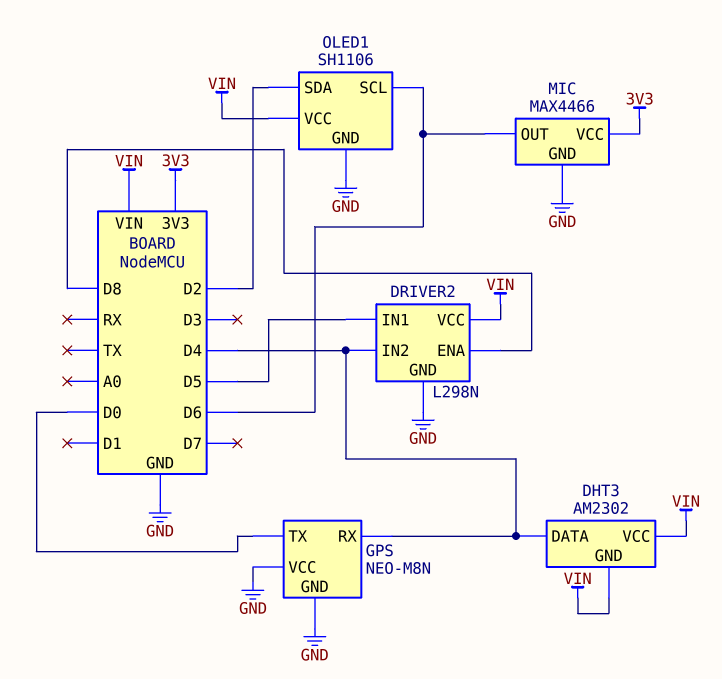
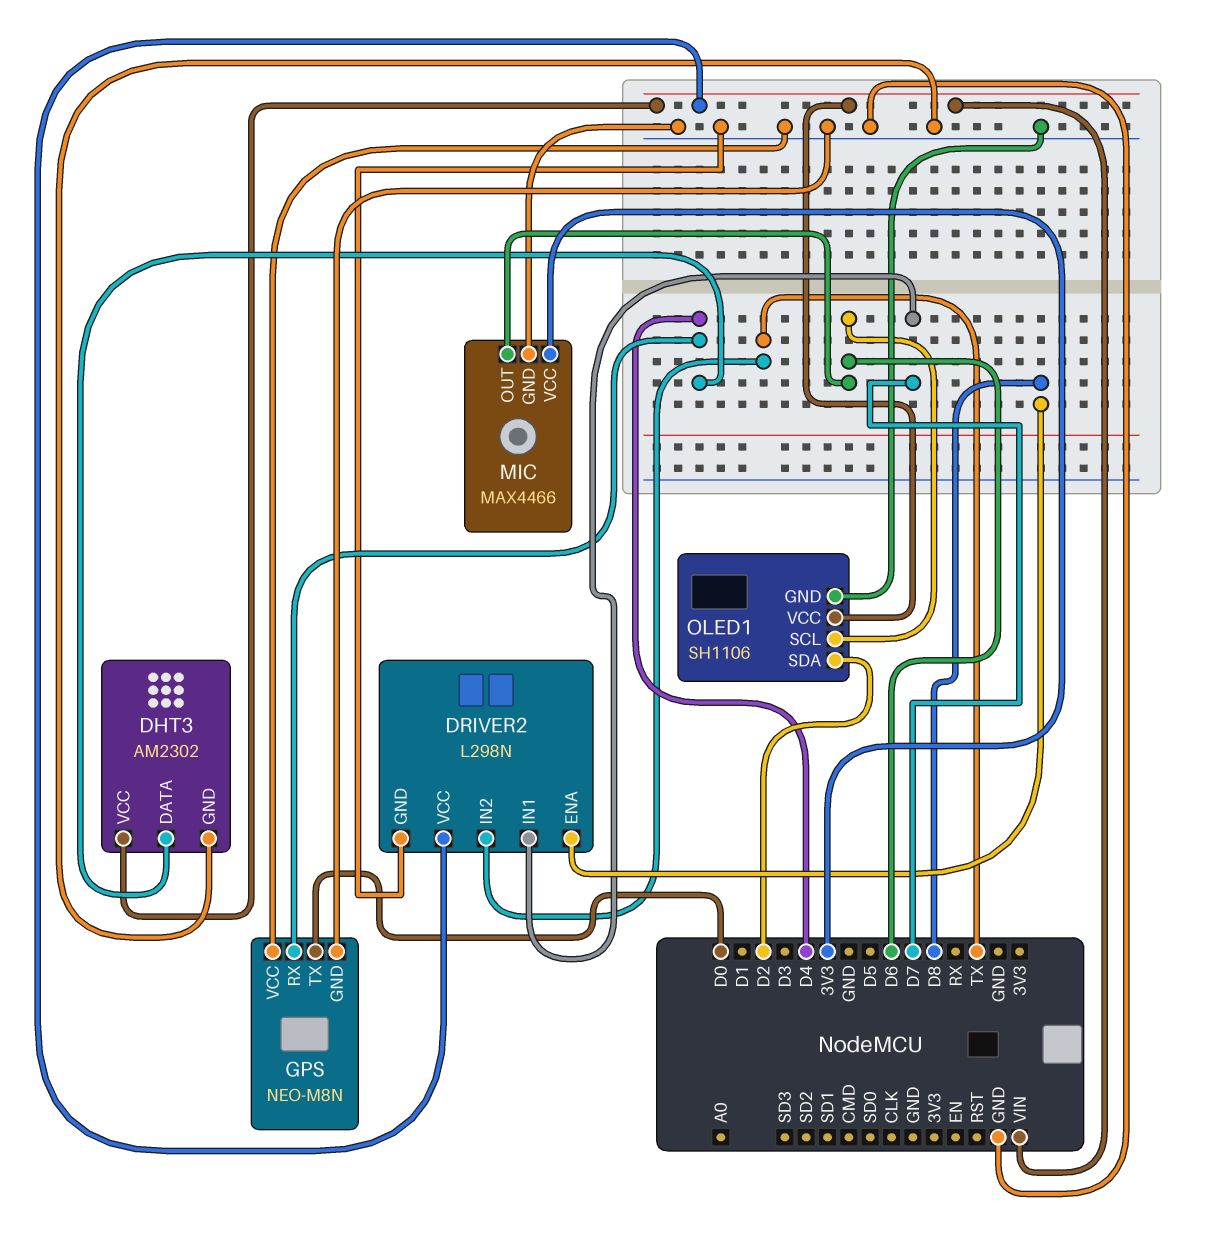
DHT3 pin GND: VIN -> GND
DRIVER2 pin IN1: D5 -> D7
DRIVER2 pin IN2: D4 -> TX

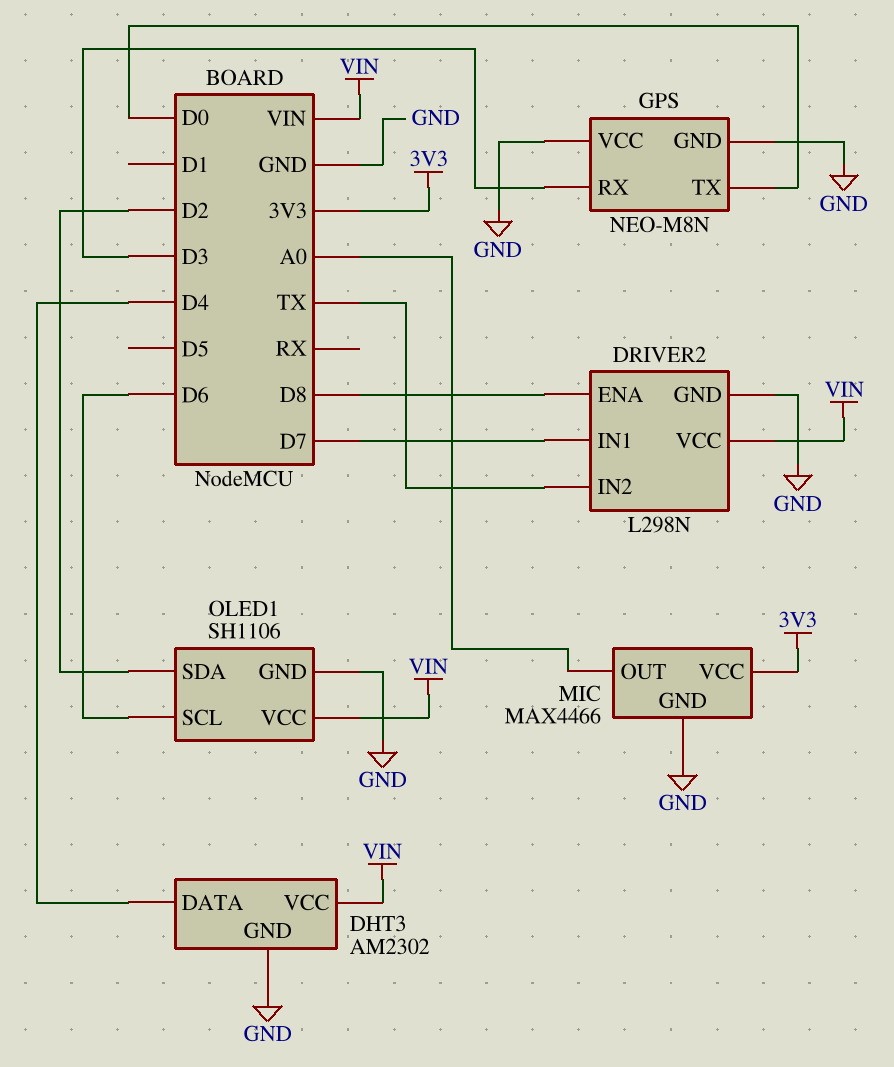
GPS pin RX: D4 -> D3
MIC pin OUT: D6 -> A0

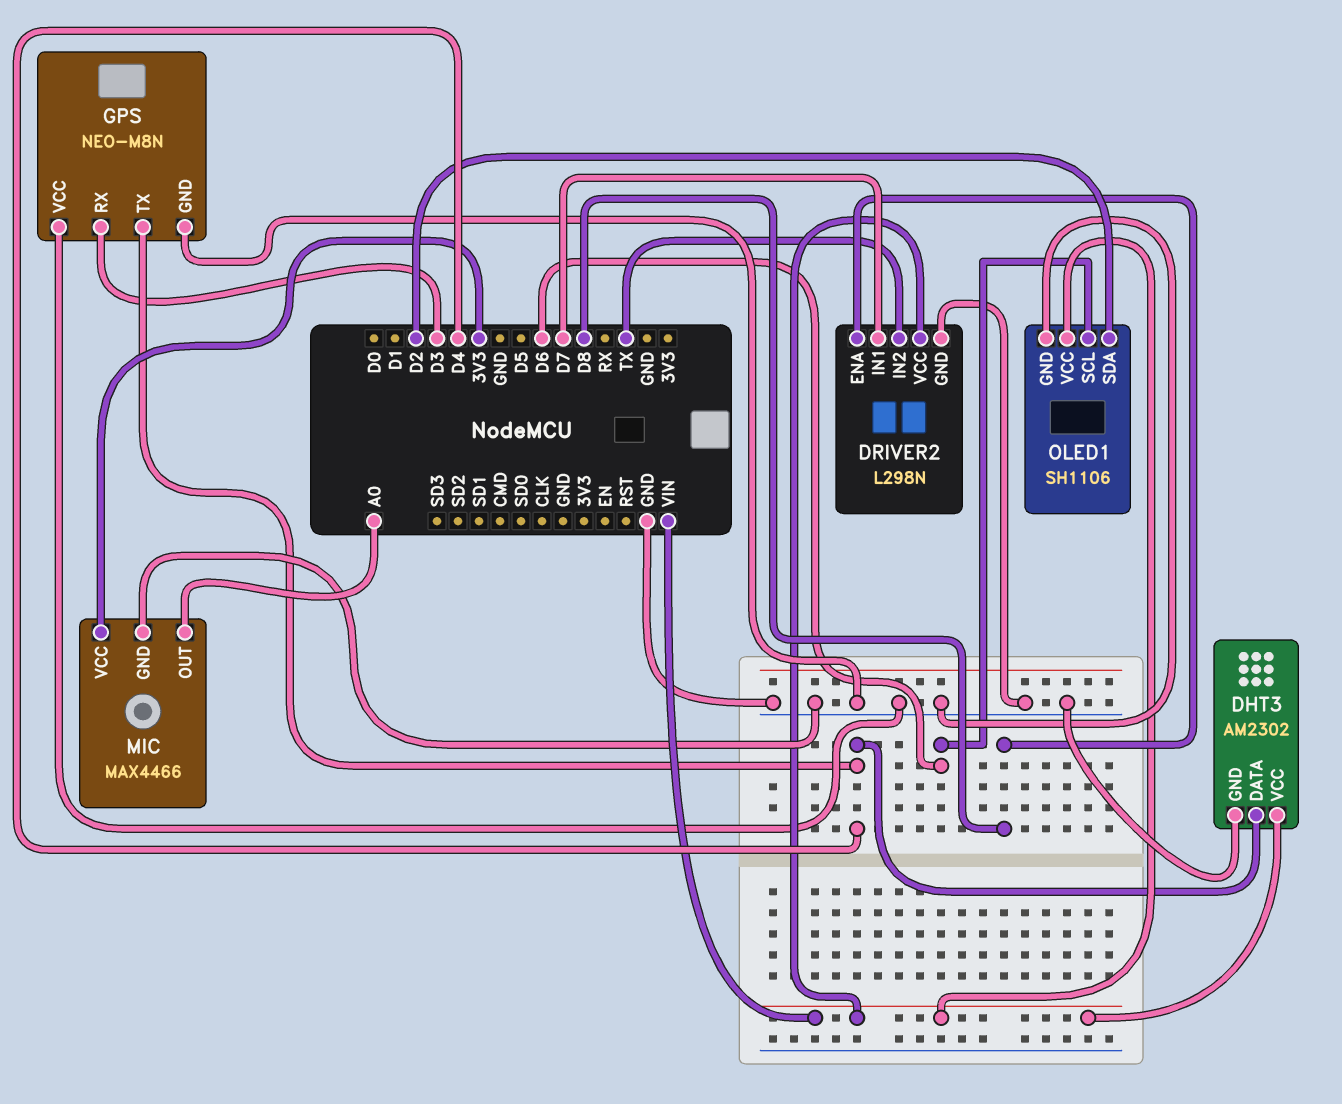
GPS pin TX: D0 -> D4

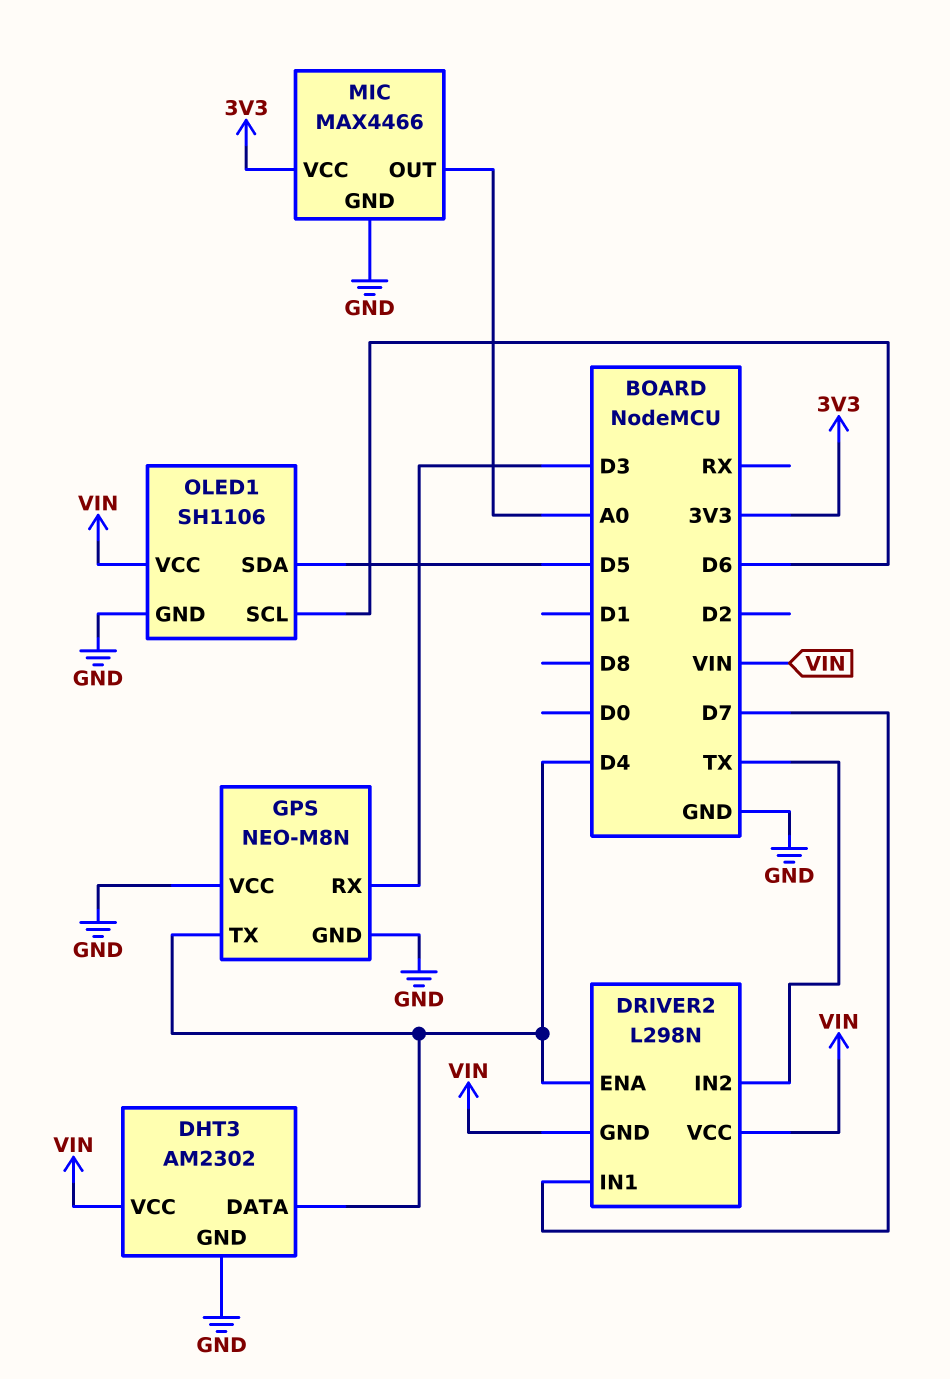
DRIVER2 pin ENA: D8 -> D4
DRIVER2 pin GND: GND -> VIN
OLED1 pin SDA: D2 -> D5

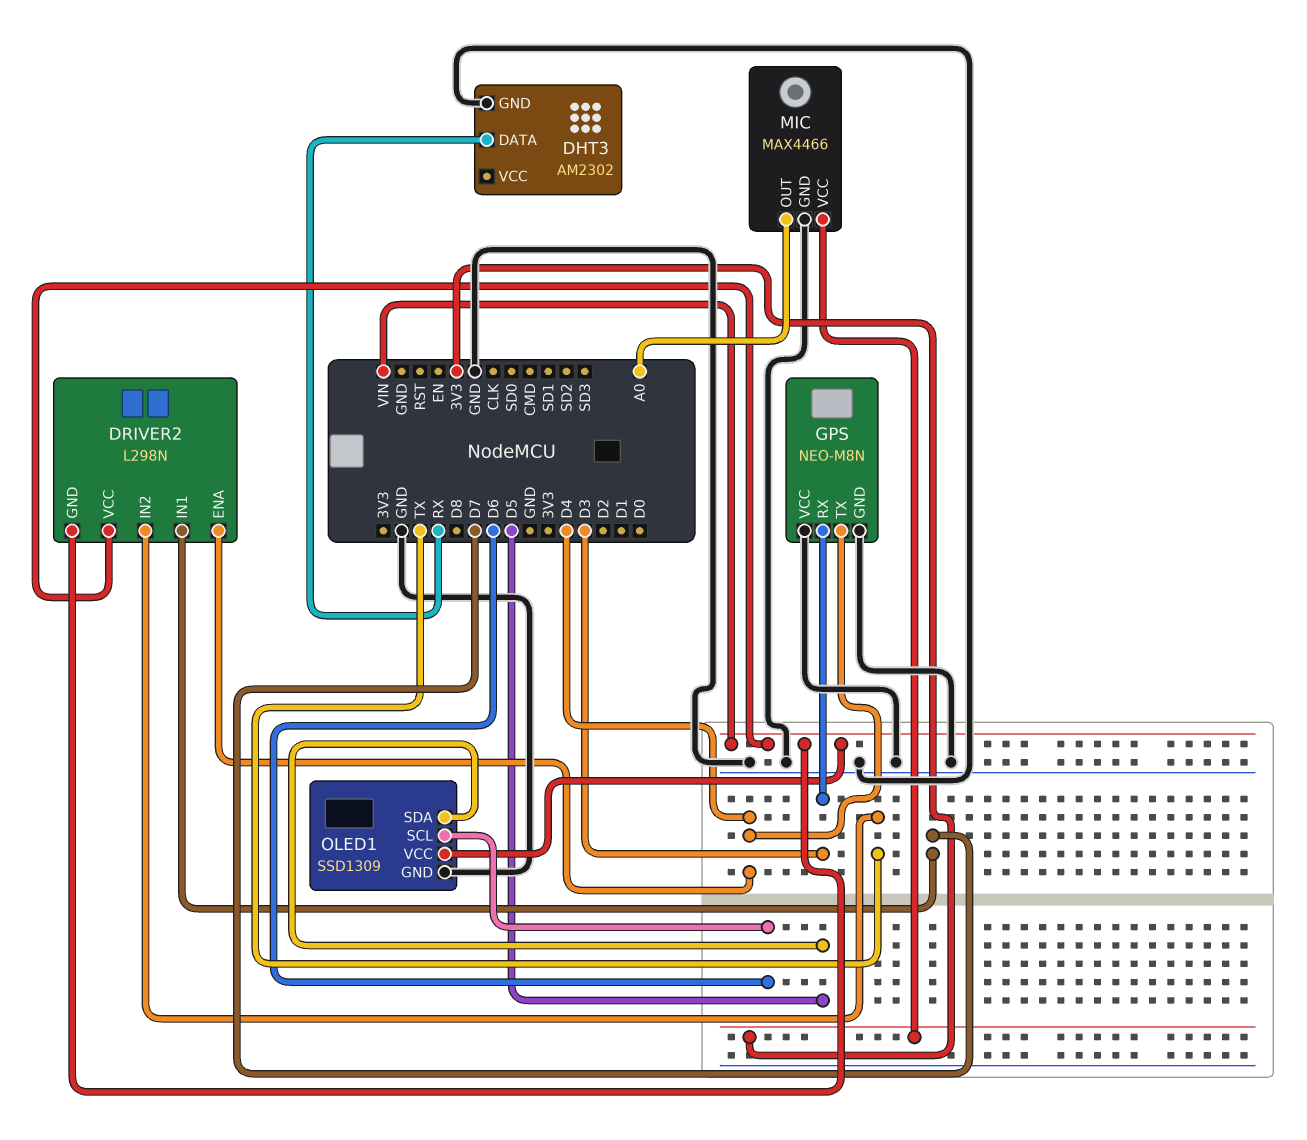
DHT3 pin DATA: D4 -> RX
DHT3 pin VCC: VIN -> none
OLED1: SH1106 -> SSD1309

